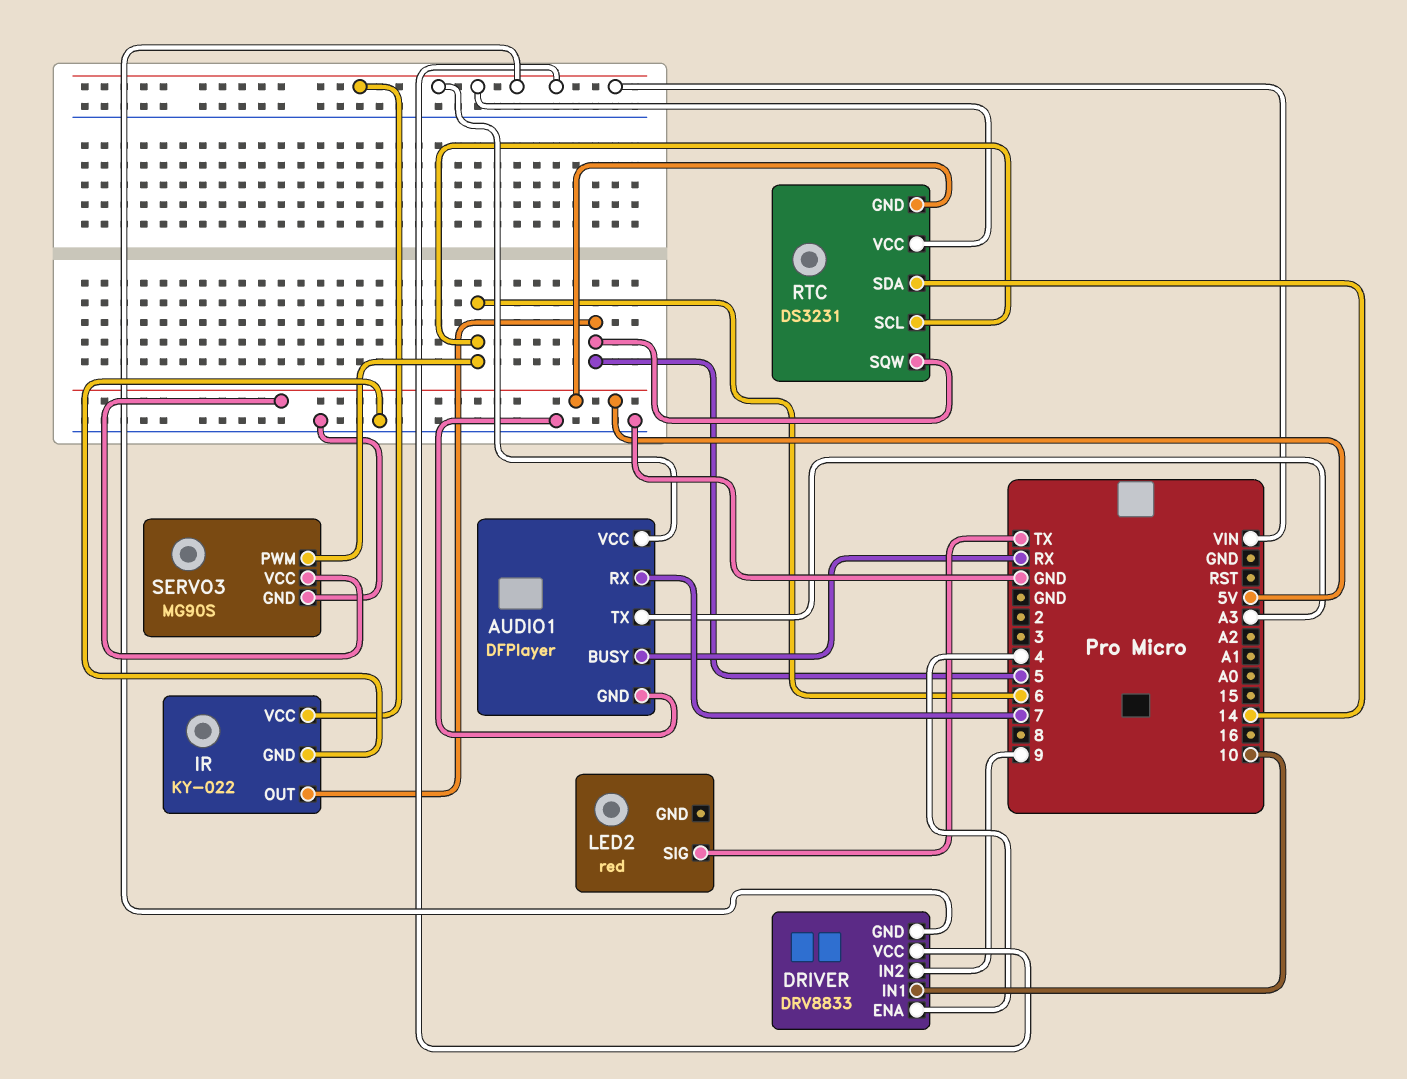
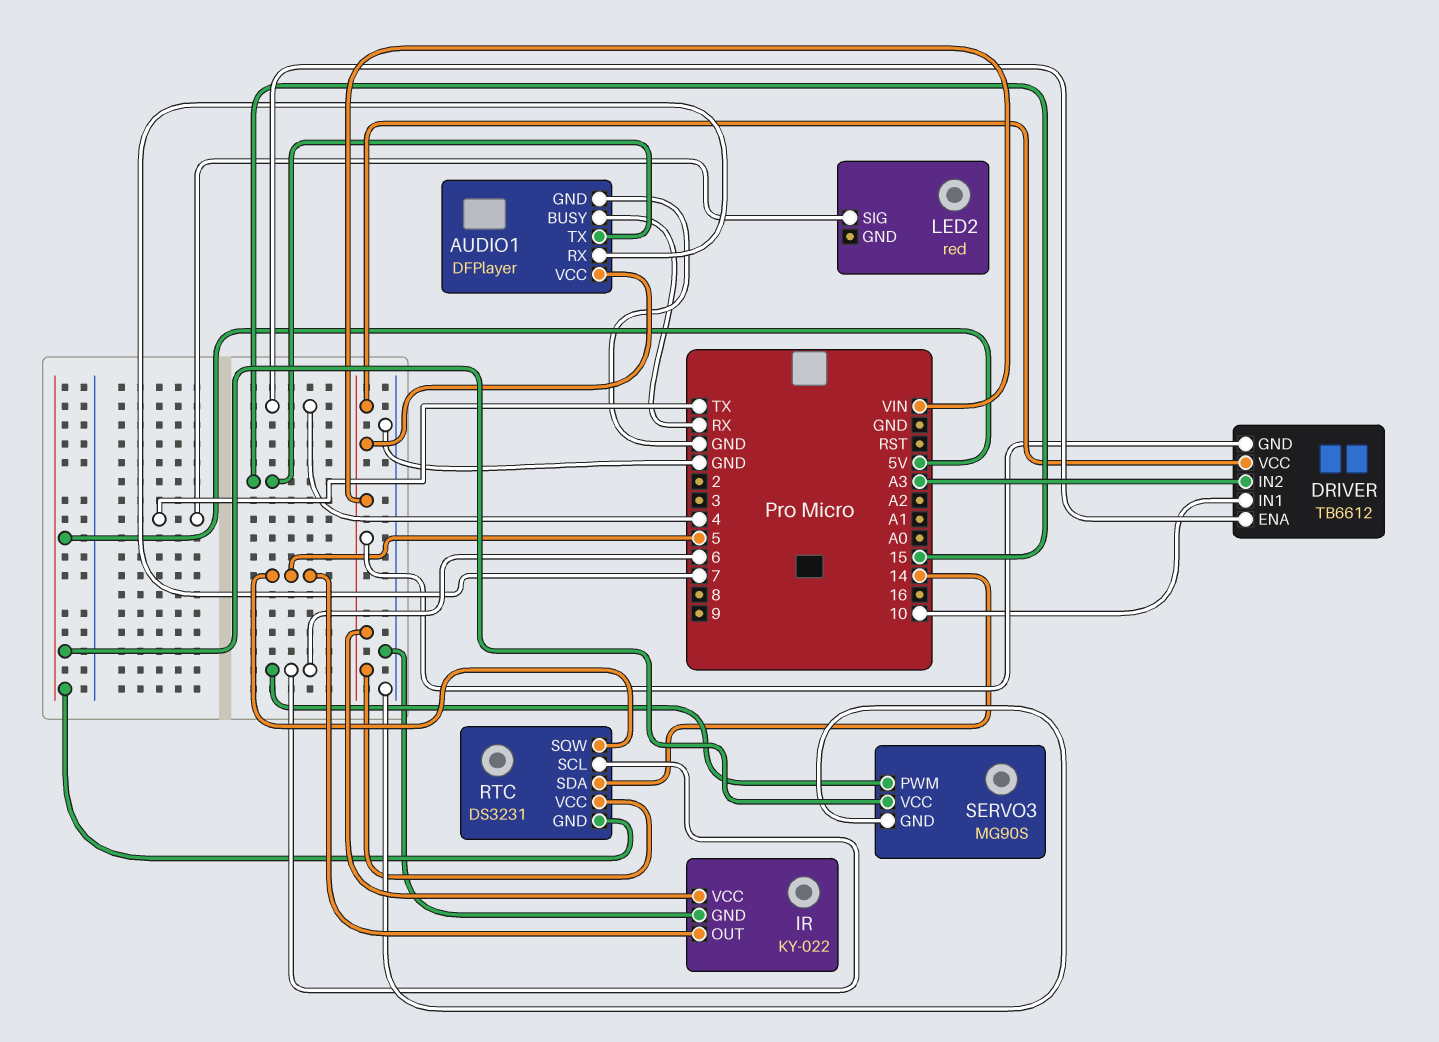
AUDIO1 pin TX: A3 -> 15
DRIVER: DRV8833 -> TB6612
DRIVER pin IN2: 9 -> A3

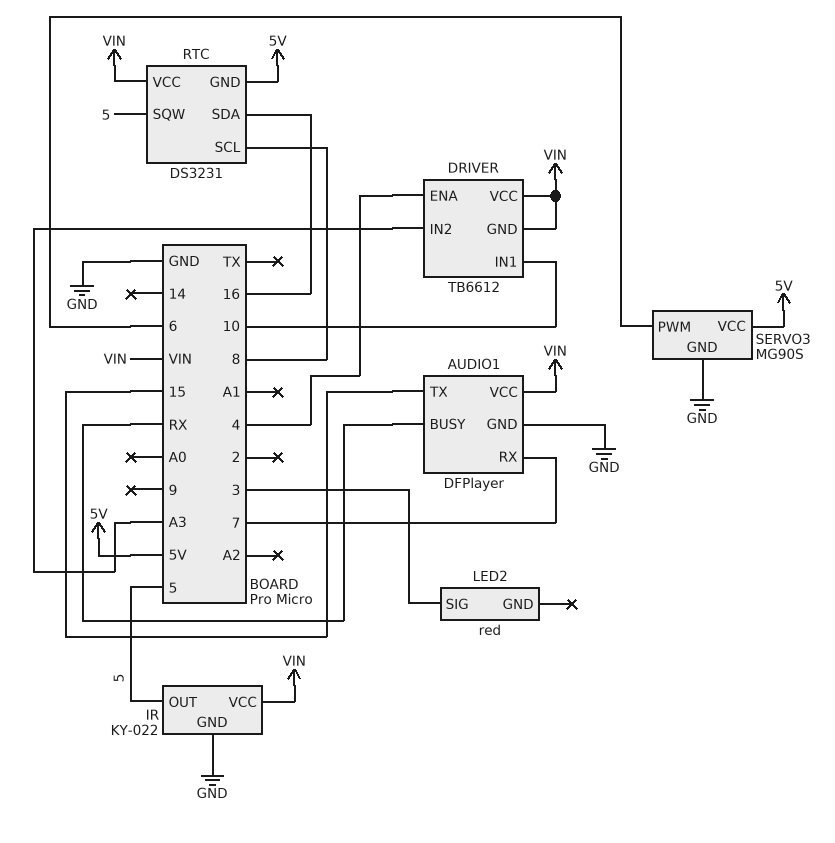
LED2 pin SIG: TX -> 3
RTC pin SCL: 6 -> 8
RTC pin SDA: 14 -> 16

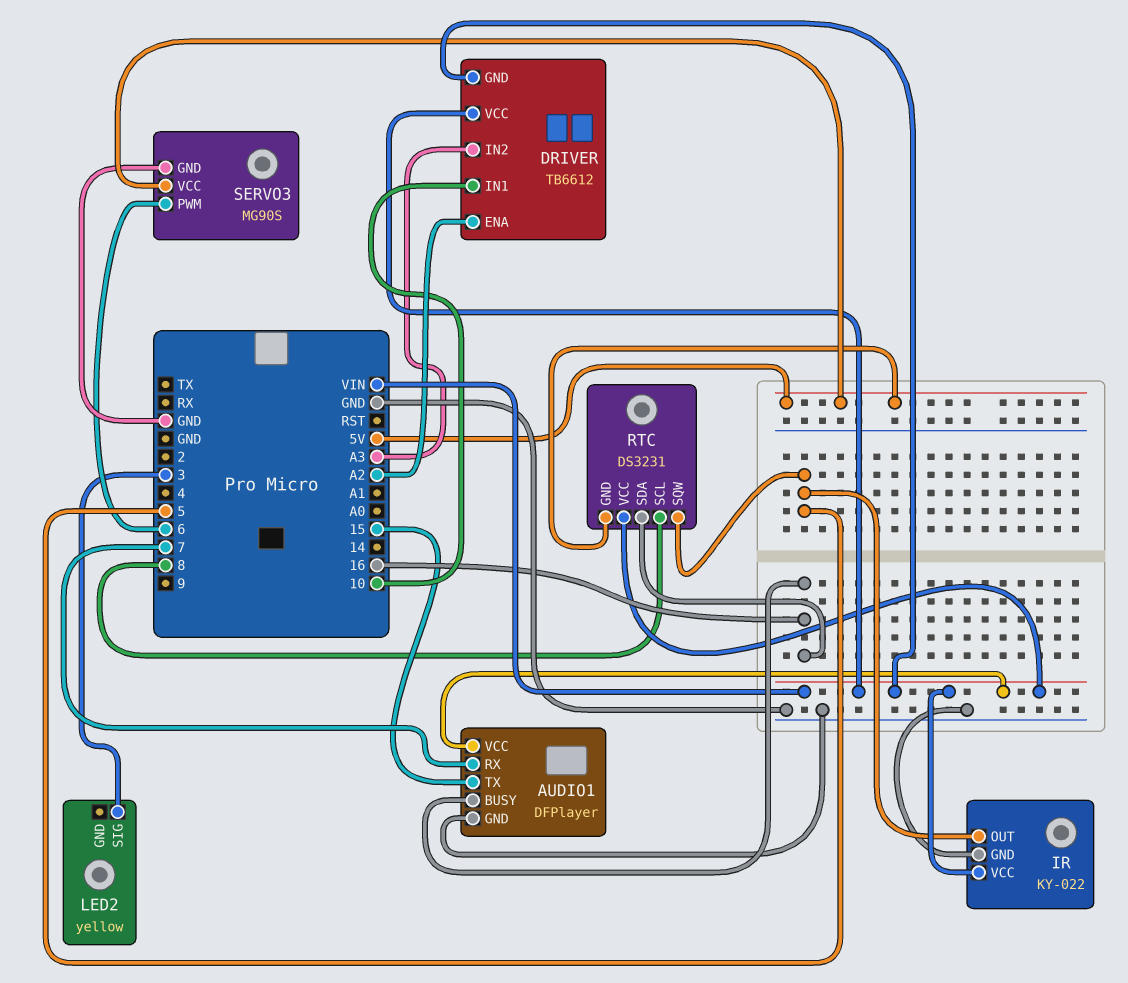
AUDIO1 pin BUSY: RX -> 16
DRIVER pin ENA: 4 -> A2
LED2: red -> yellow

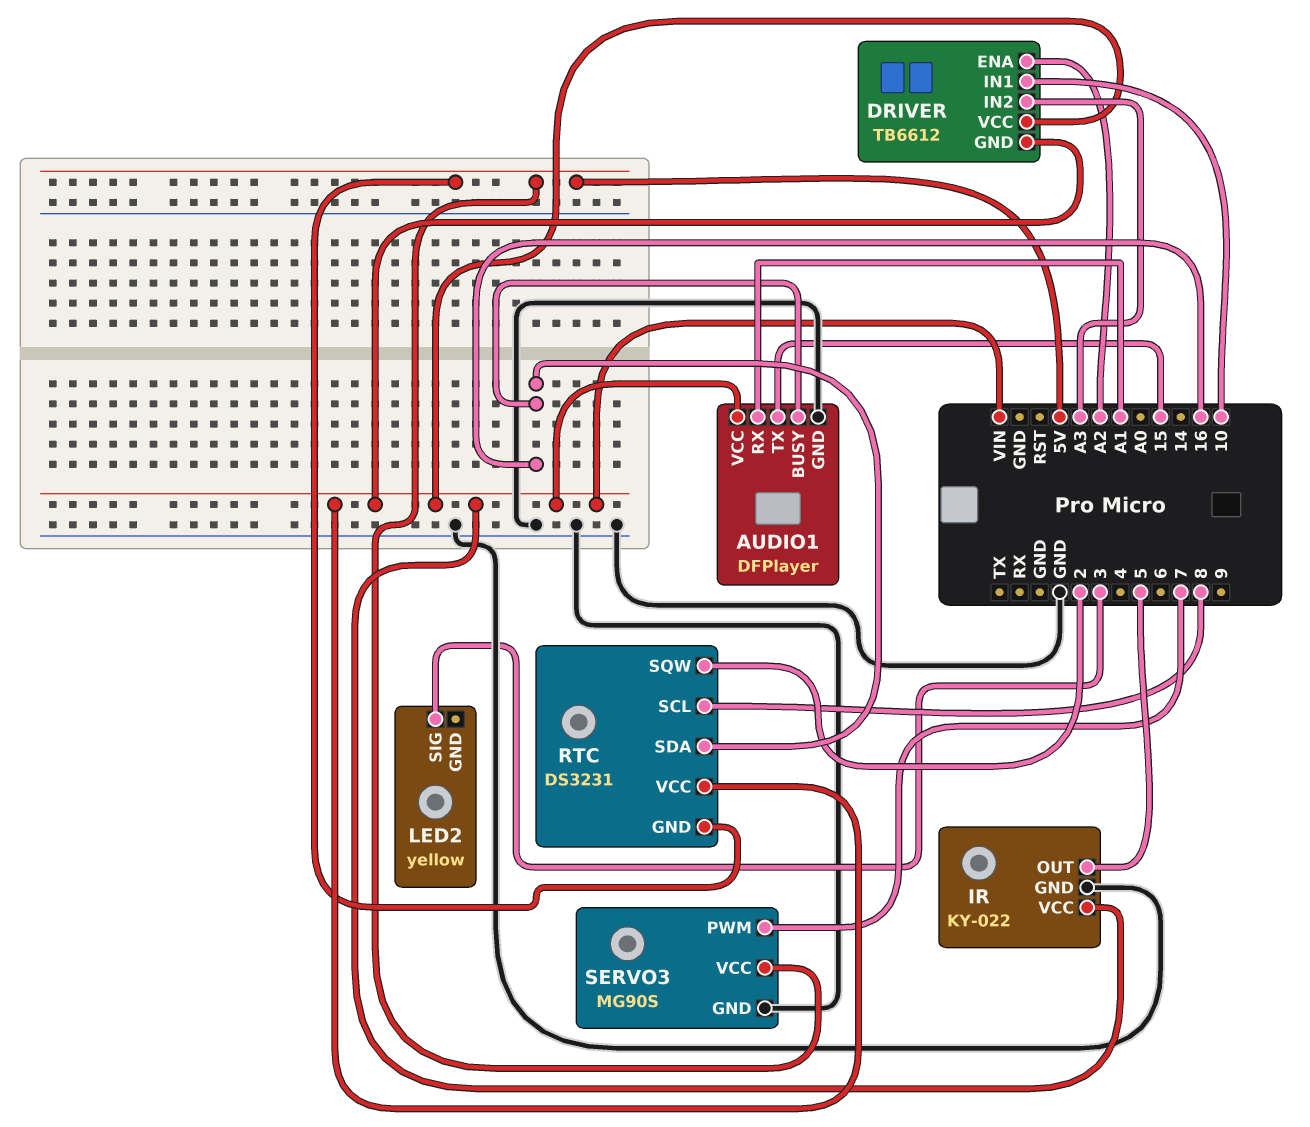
AUDIO1 pin RX: 7 -> A1
RTC pin SQW: 5 -> 2
SERVO3 pin PWM: 6 -> 7

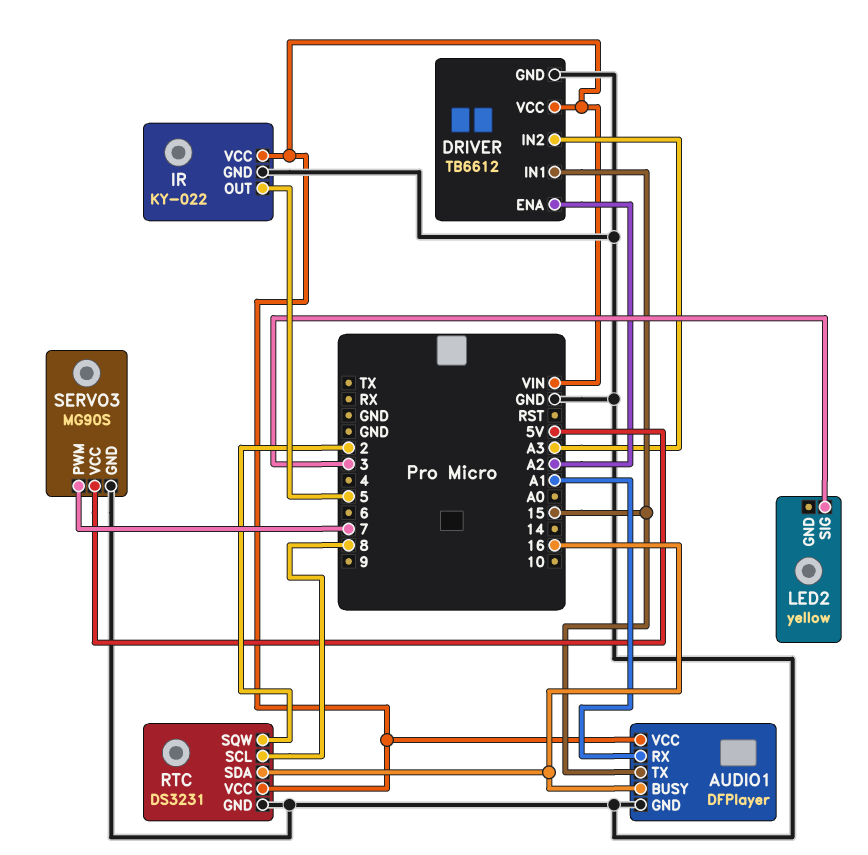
DRIVER pin GND: VIN -> GND
DRIVER pin IN1: 10 -> 15
RTC pin GND: 5V -> GND

